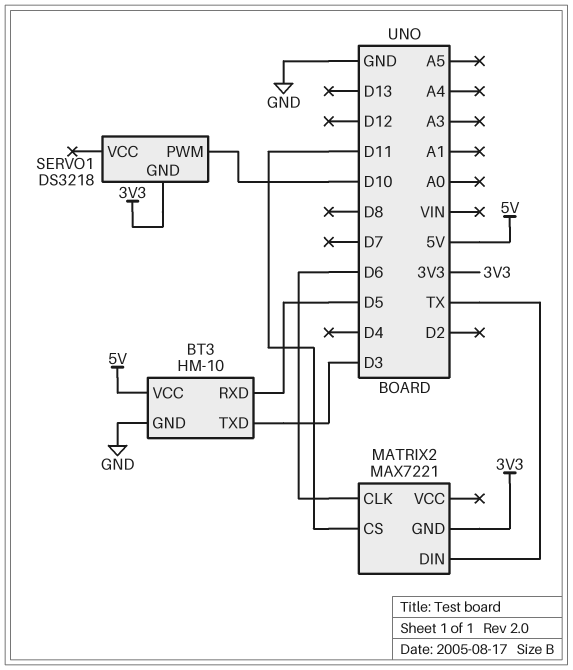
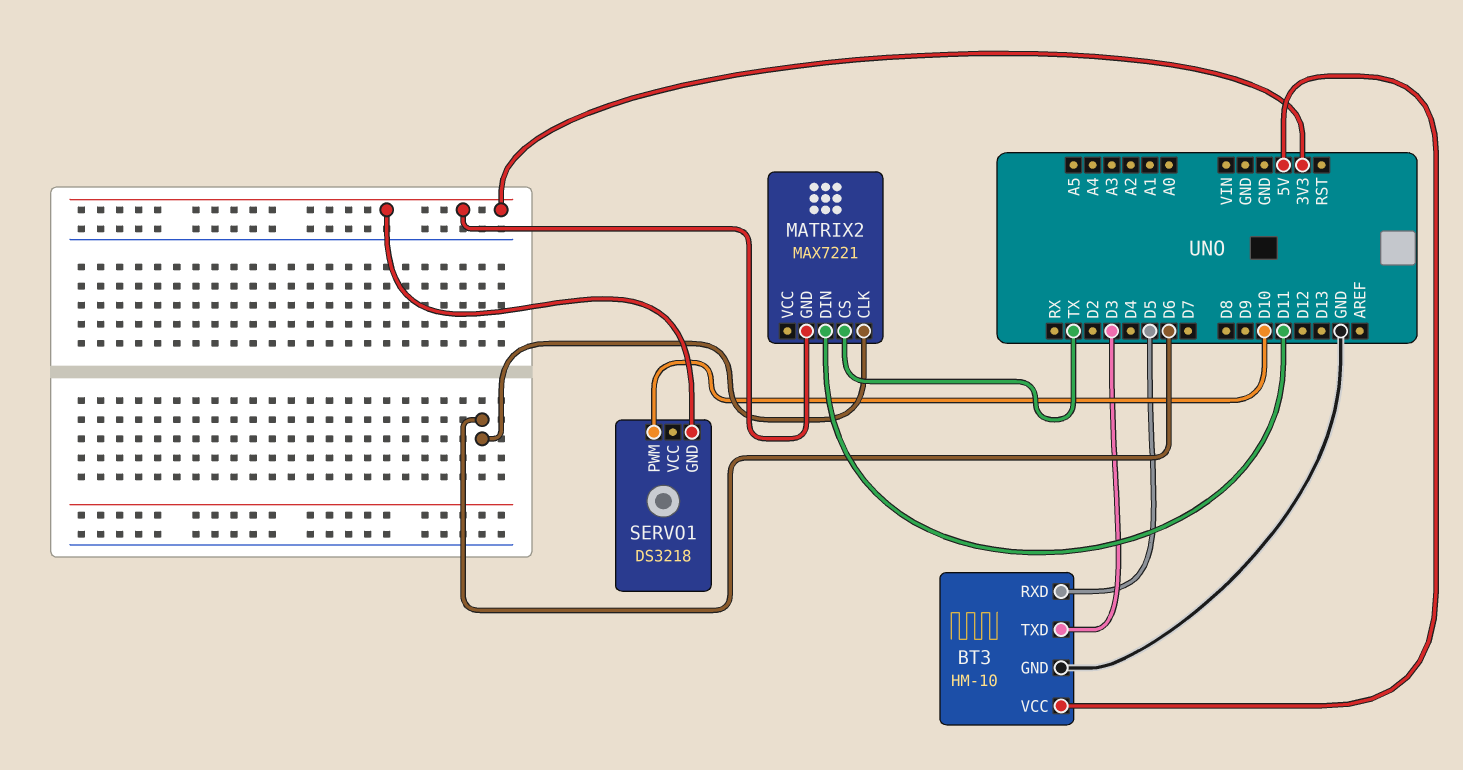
MATRIX2 pin CS: D11 -> TX
MATRIX2 pin DIN: TX -> D11

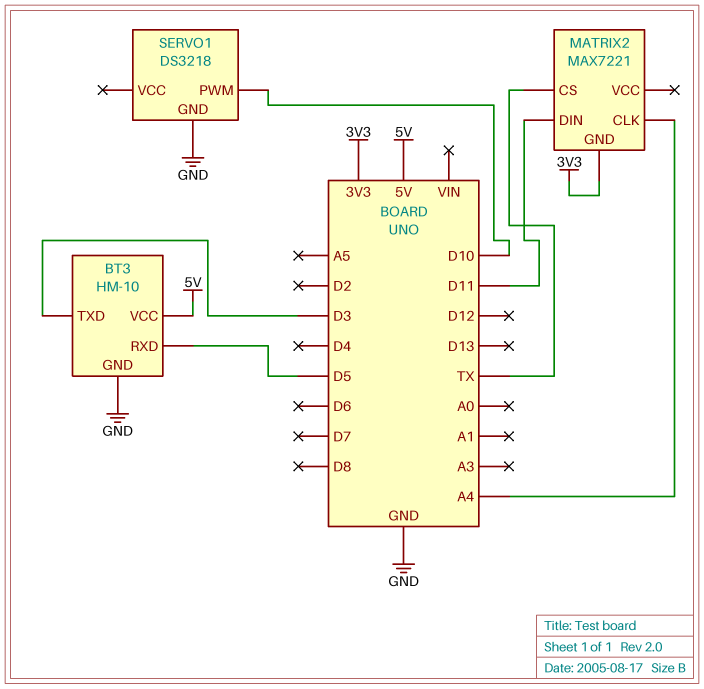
MATRIX2 pin CLK: D6 -> A4
SERVO1 pin GND: 3V3 -> GND

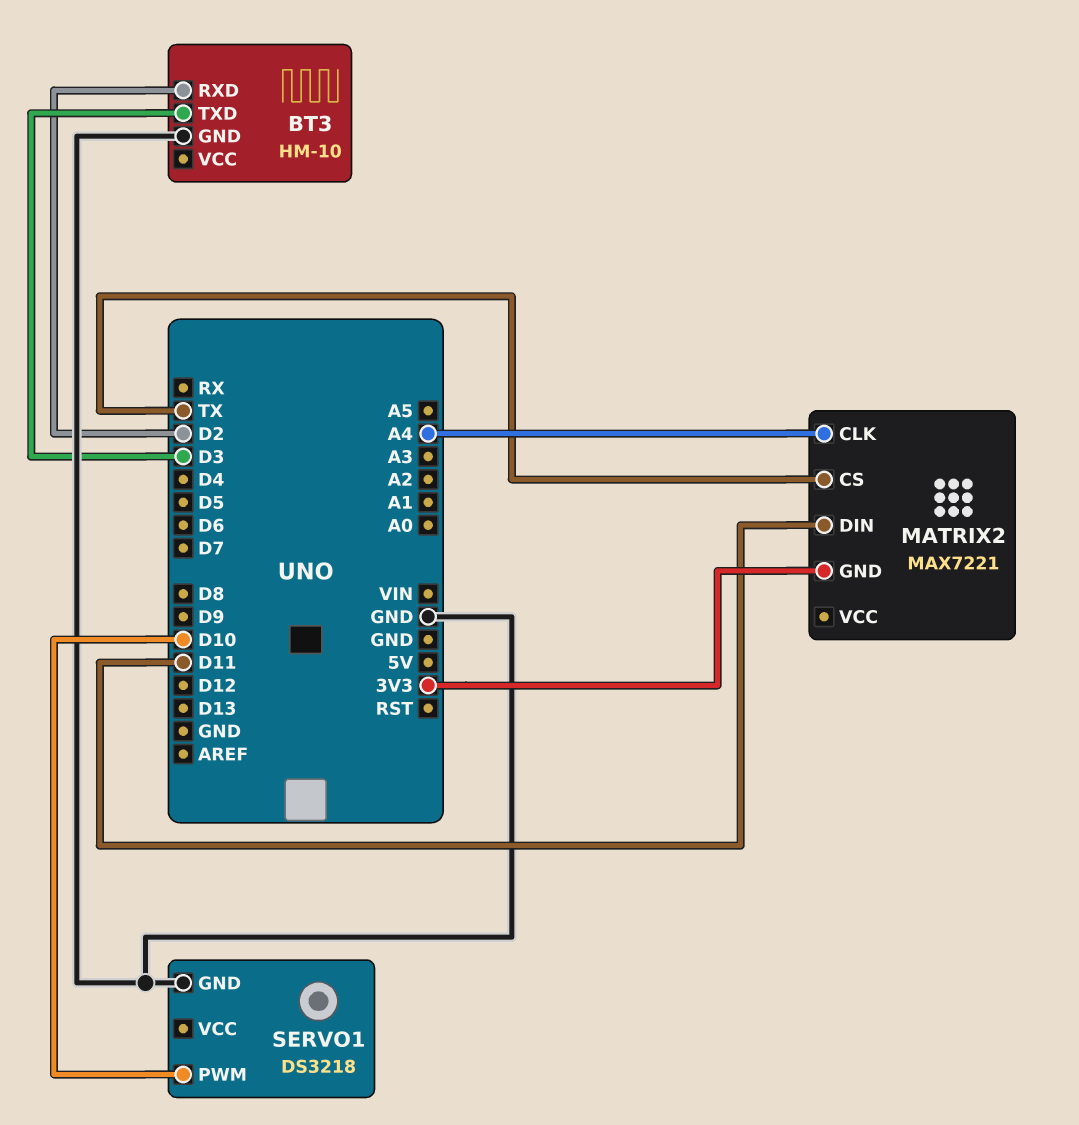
BT3 pin RXD: D5 -> D2
BT3 pin VCC: 5V -> none

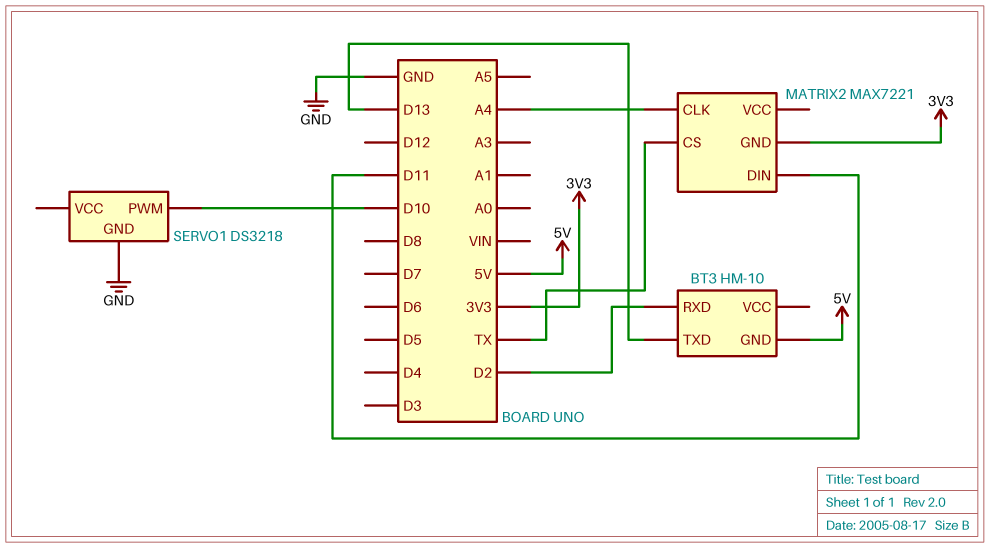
BT3 pin GND: GND -> 5V
BT3 pin TXD: D3 -> D13

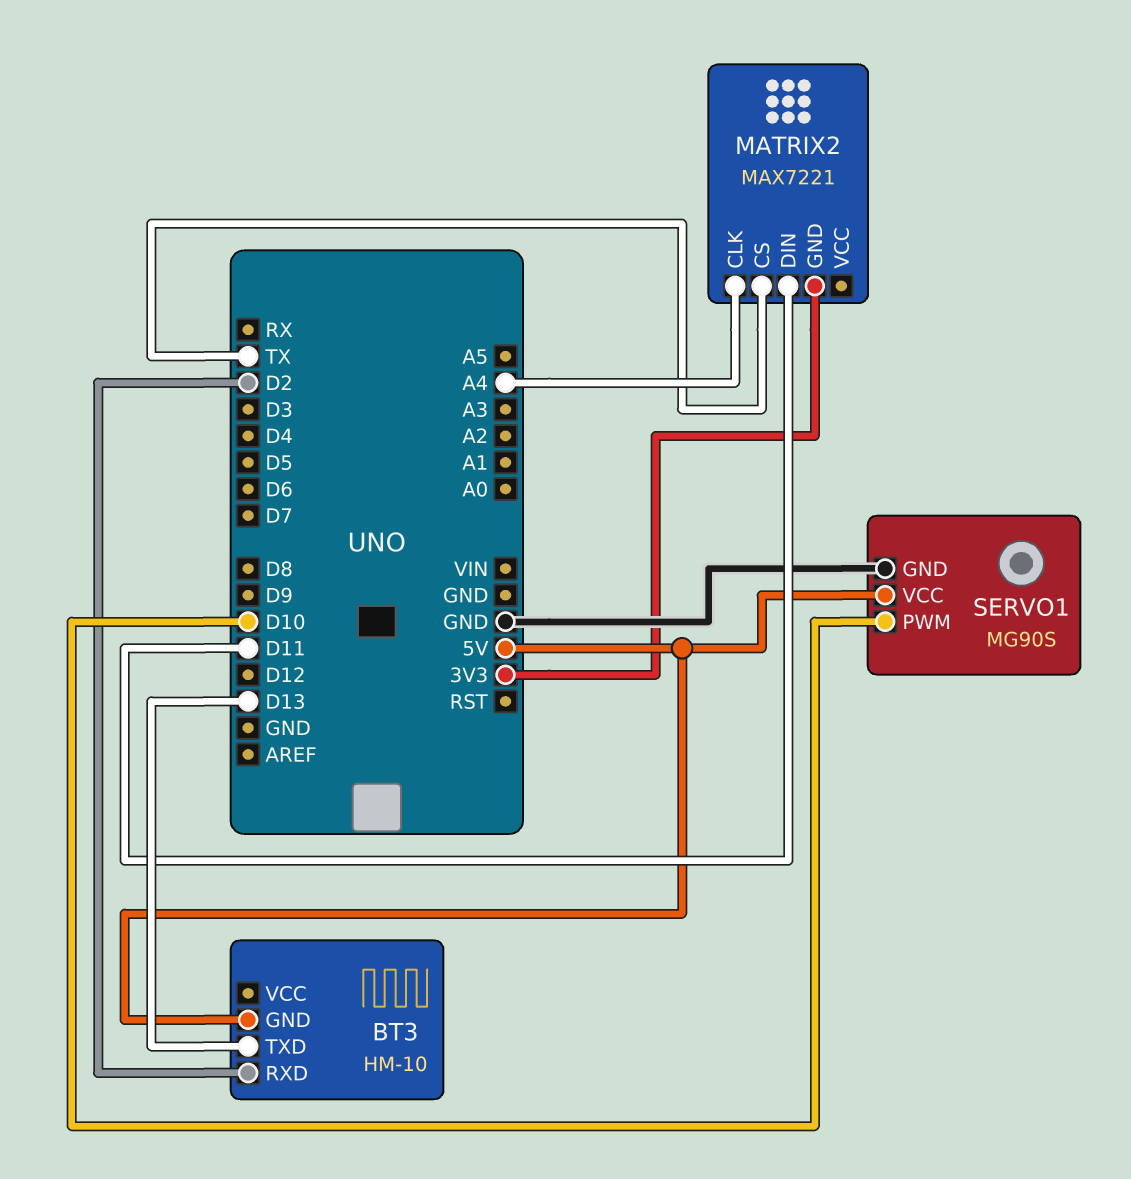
SERVO1: DS3218 -> MG90S
SERVO1 pin VCC: none -> 5V

